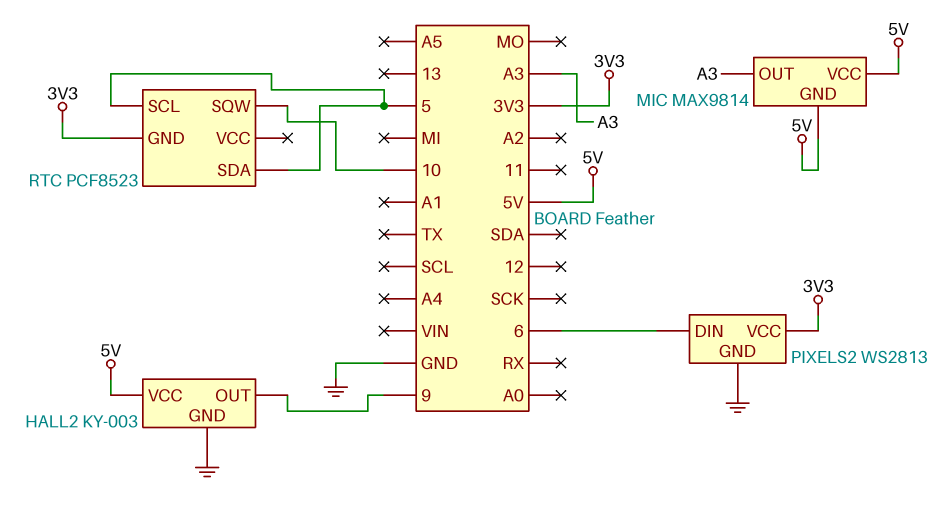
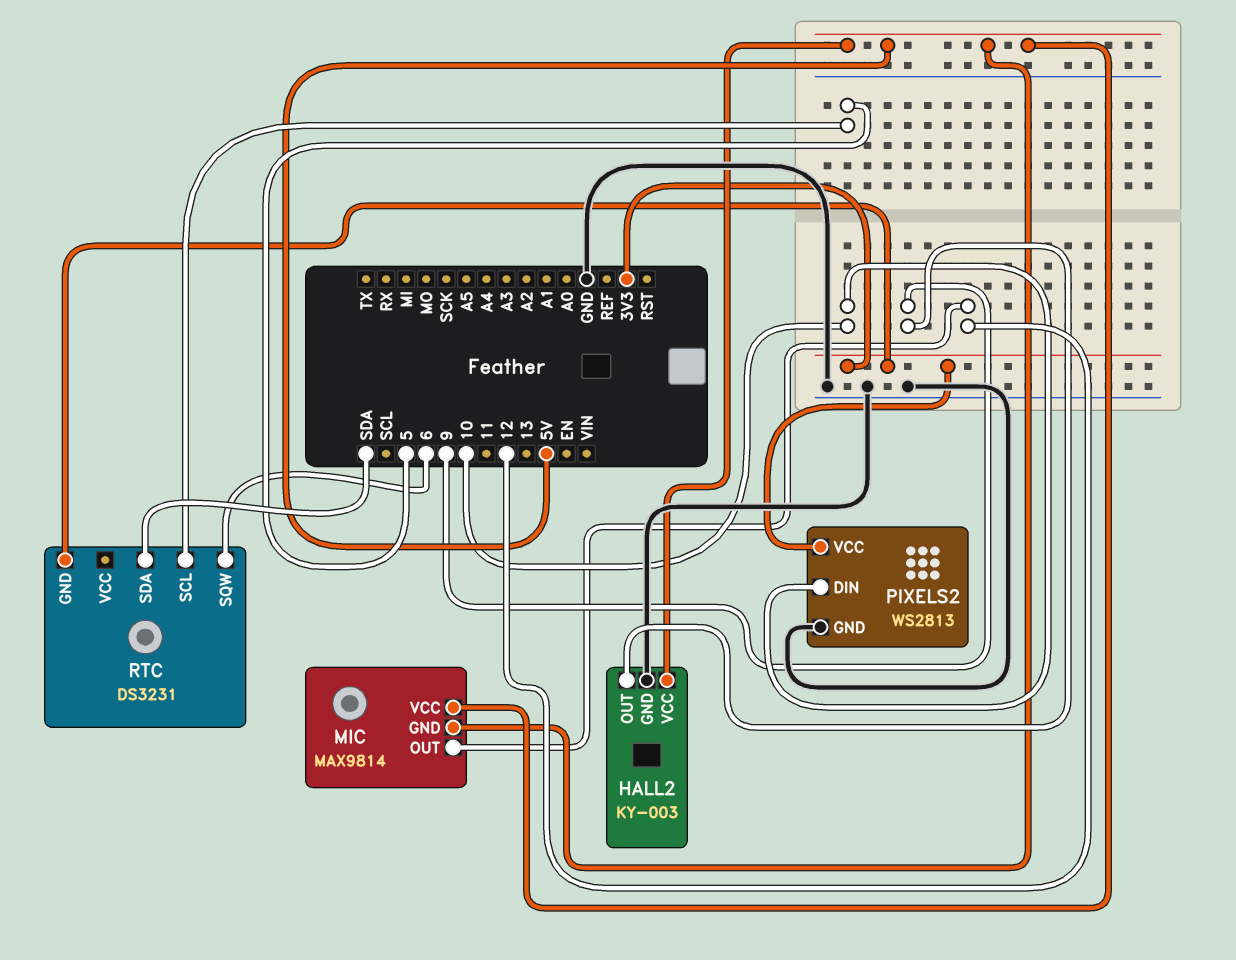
MIC pin OUT: A3 -> 12
PIXELS2 pin DIN: 6 -> 10
RTC: PCF8523 -> DS3231
RTC pin SDA: 5 -> SDA
RTC pin SQW: 10 -> 6

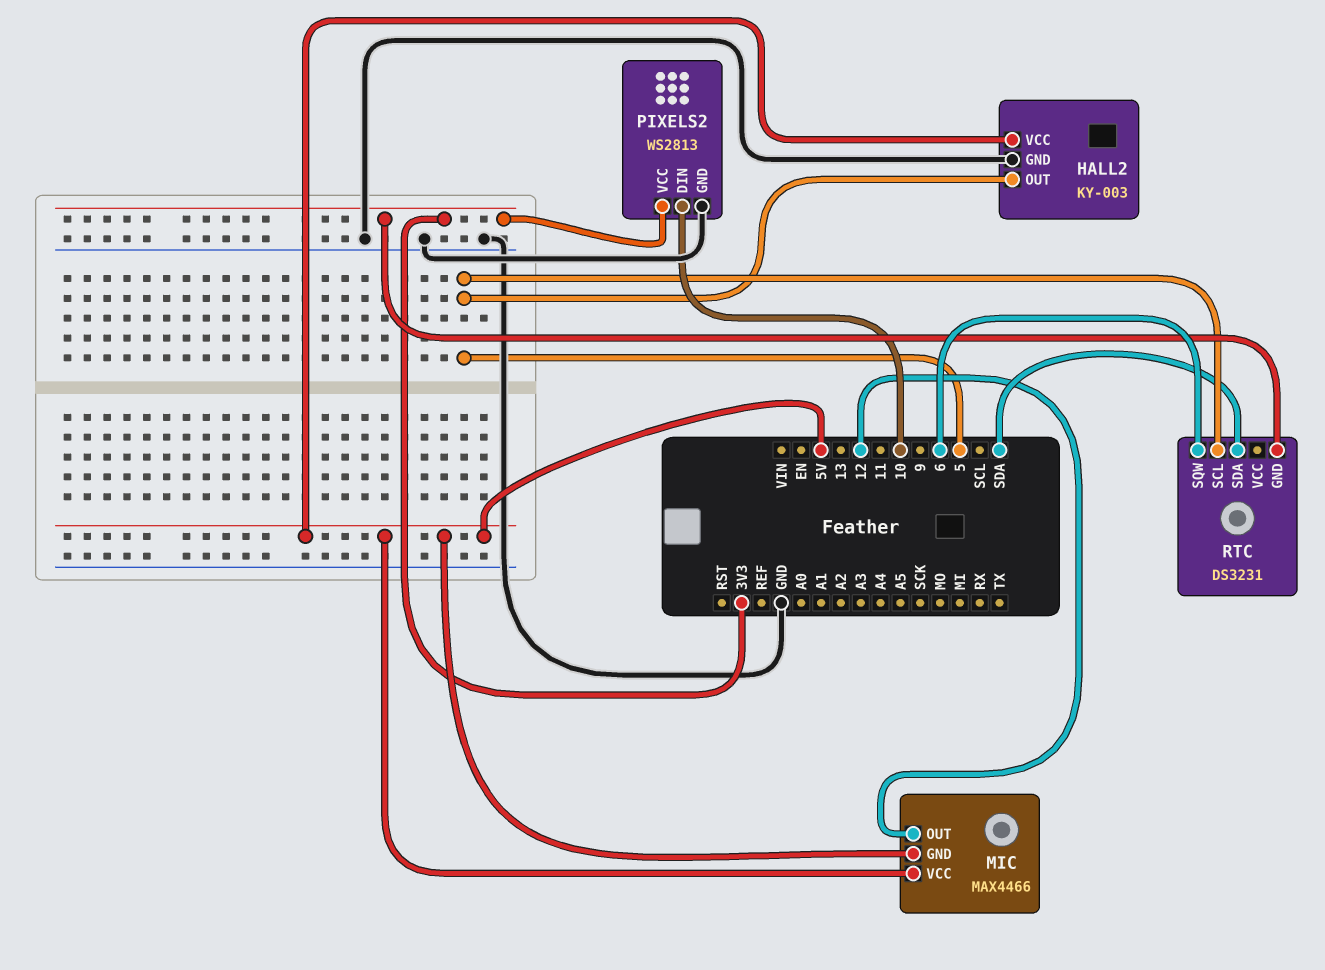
HALL2 pin OUT: 9 -> 5
MIC: MAX9814 -> MAX4466

